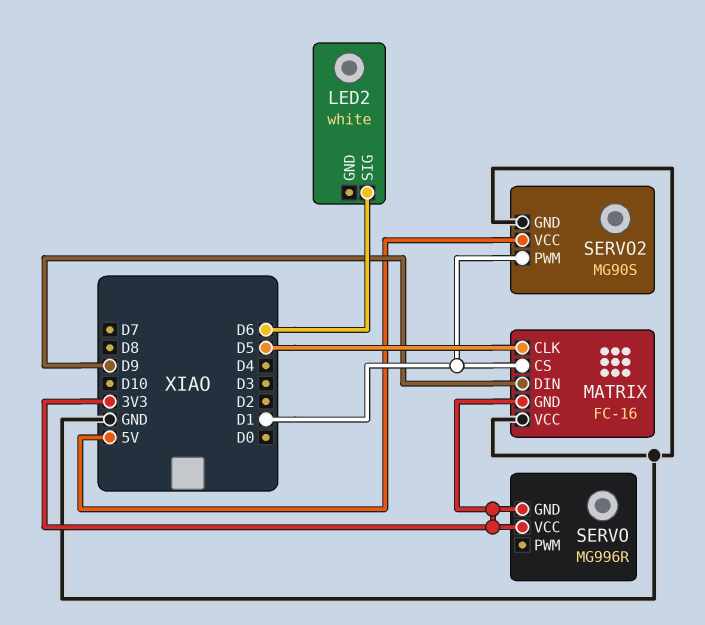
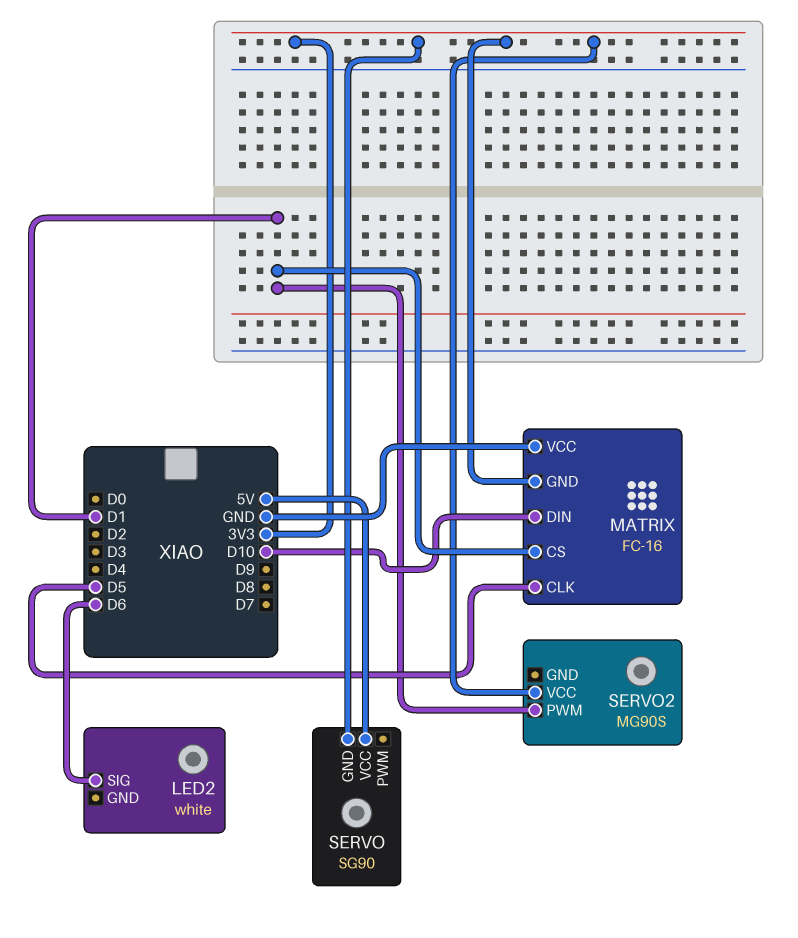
MATRIX pin DIN: D9 -> D10
SERVO: MG996R -> SG90
SERVO pin VCC: 3V3 -> 5V
SERVO2 pin GND: GND -> none
SERVO2 pin VCC: 5V -> 3V3

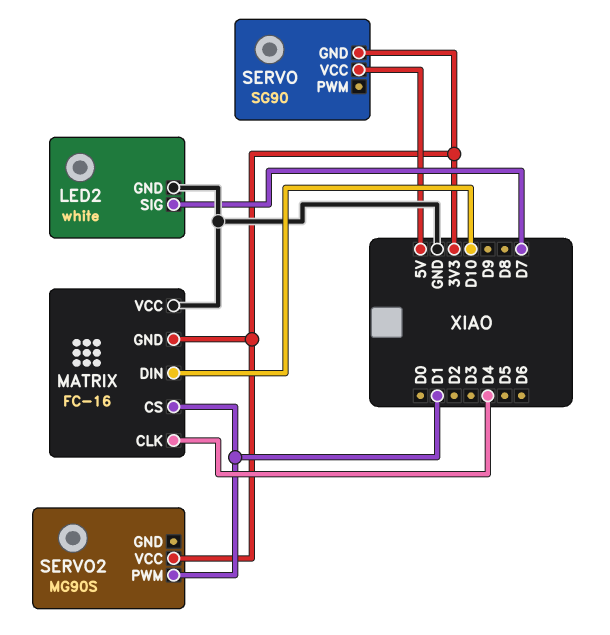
LED2 pin GND: none -> GND
LED2 pin SIG: D6 -> D7
MATRIX pin CLK: D5 -> D4

